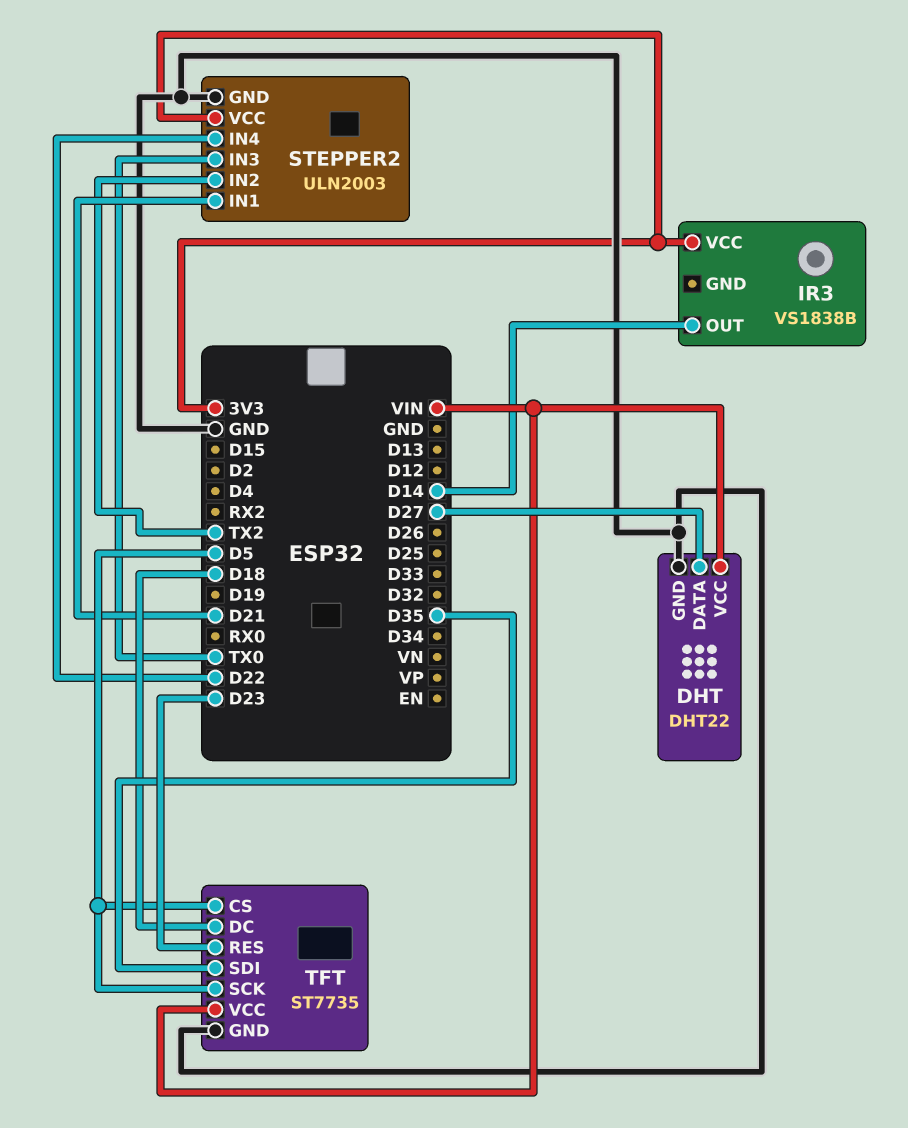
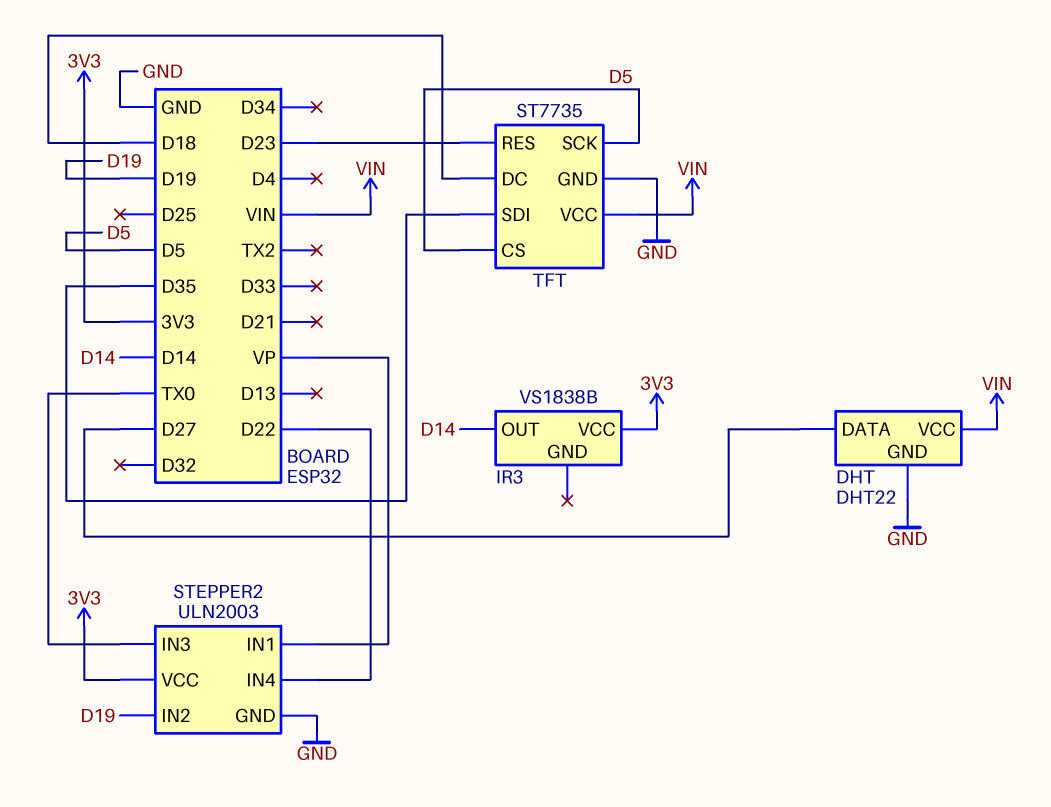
STEPPER2 pin IN1: D21 -> VP
STEPPER2 pin IN2: TX2 -> D19

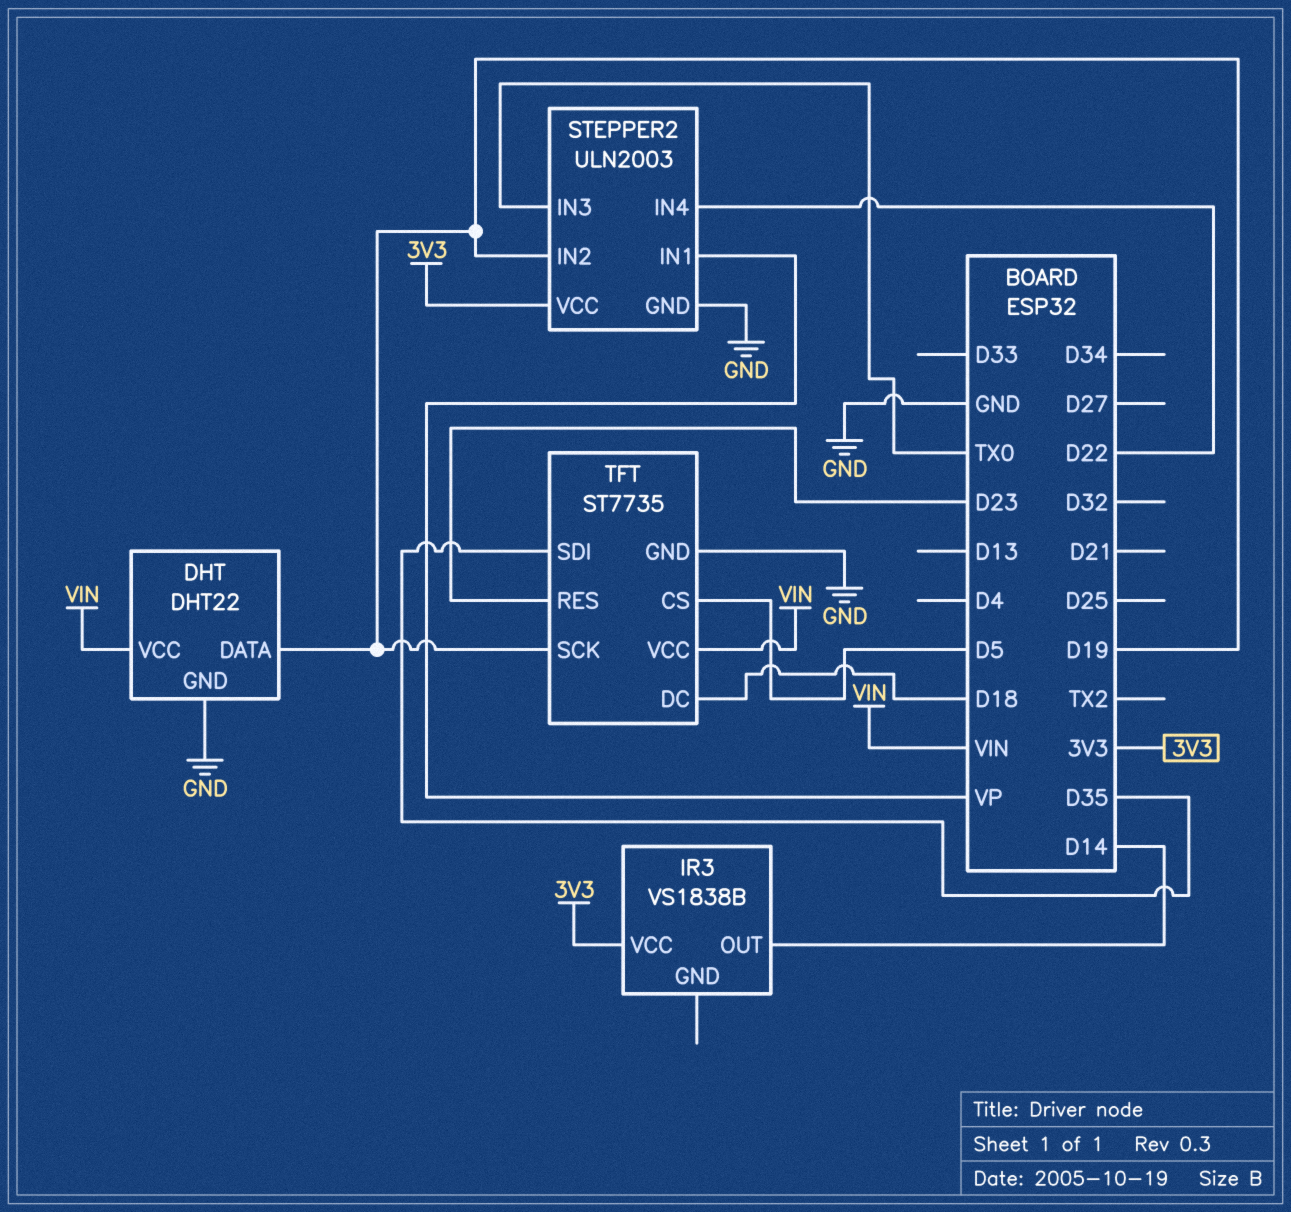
DHT pin DATA: D27 -> D19
TFT pin SCK: D5 -> D19

